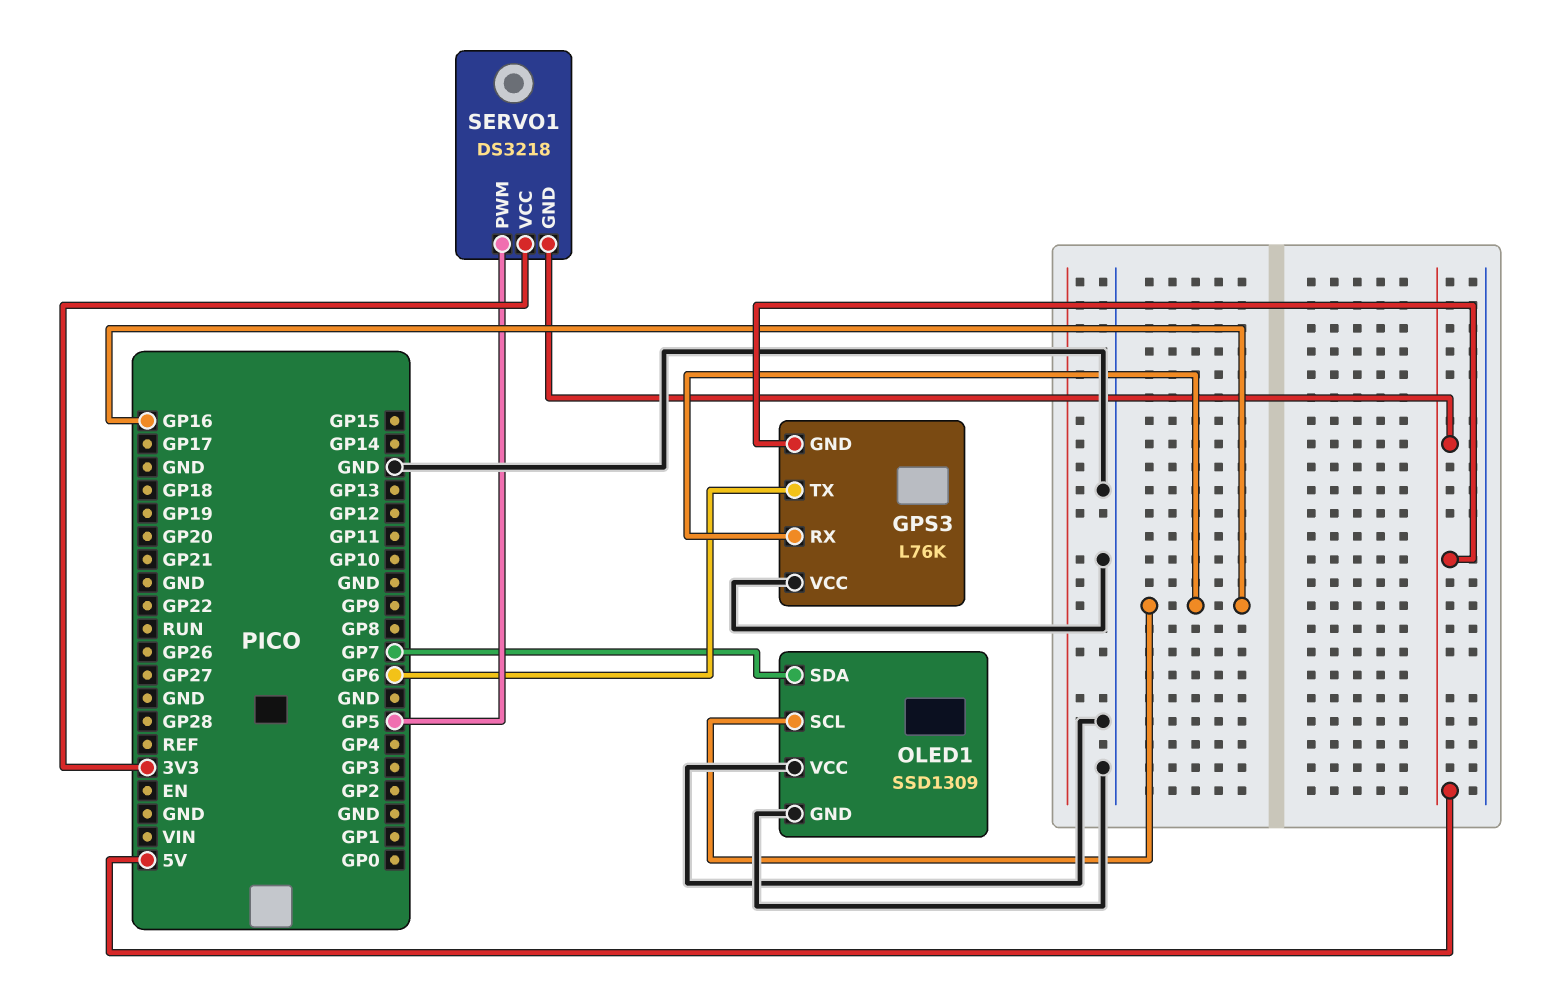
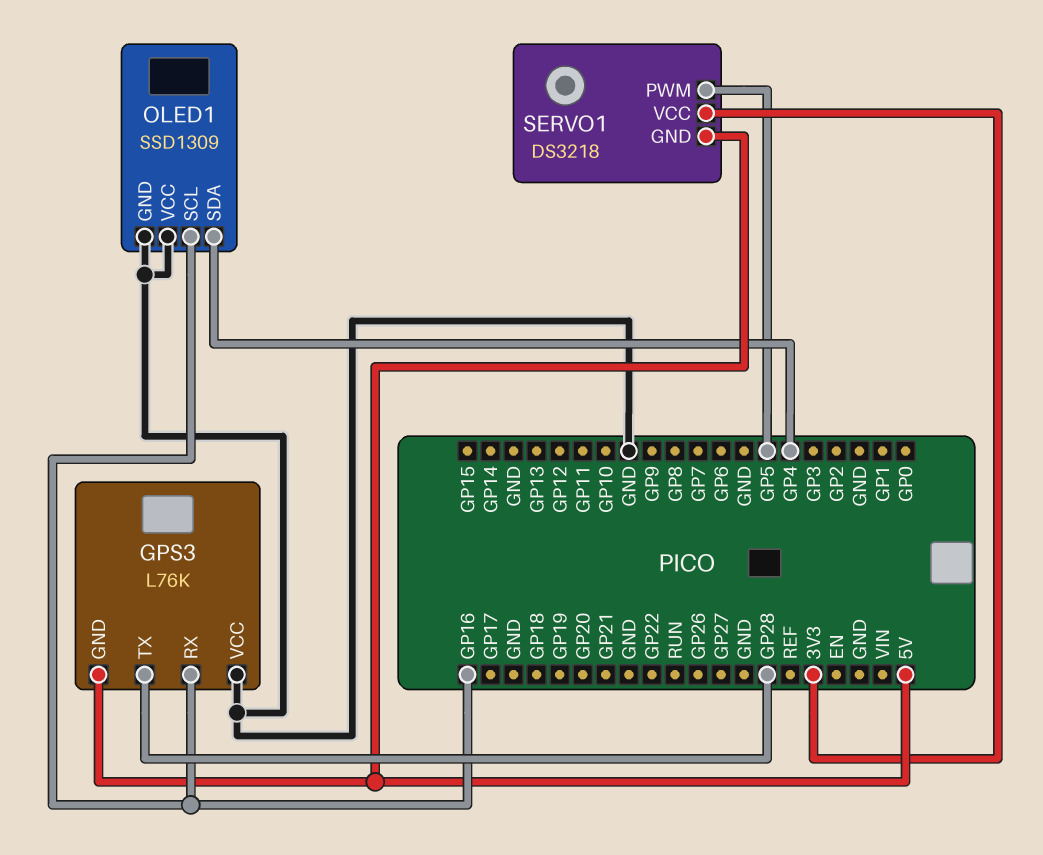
GPS3 pin TX: GP6 -> GP28
OLED1 pin SDA: GP7 -> GP4

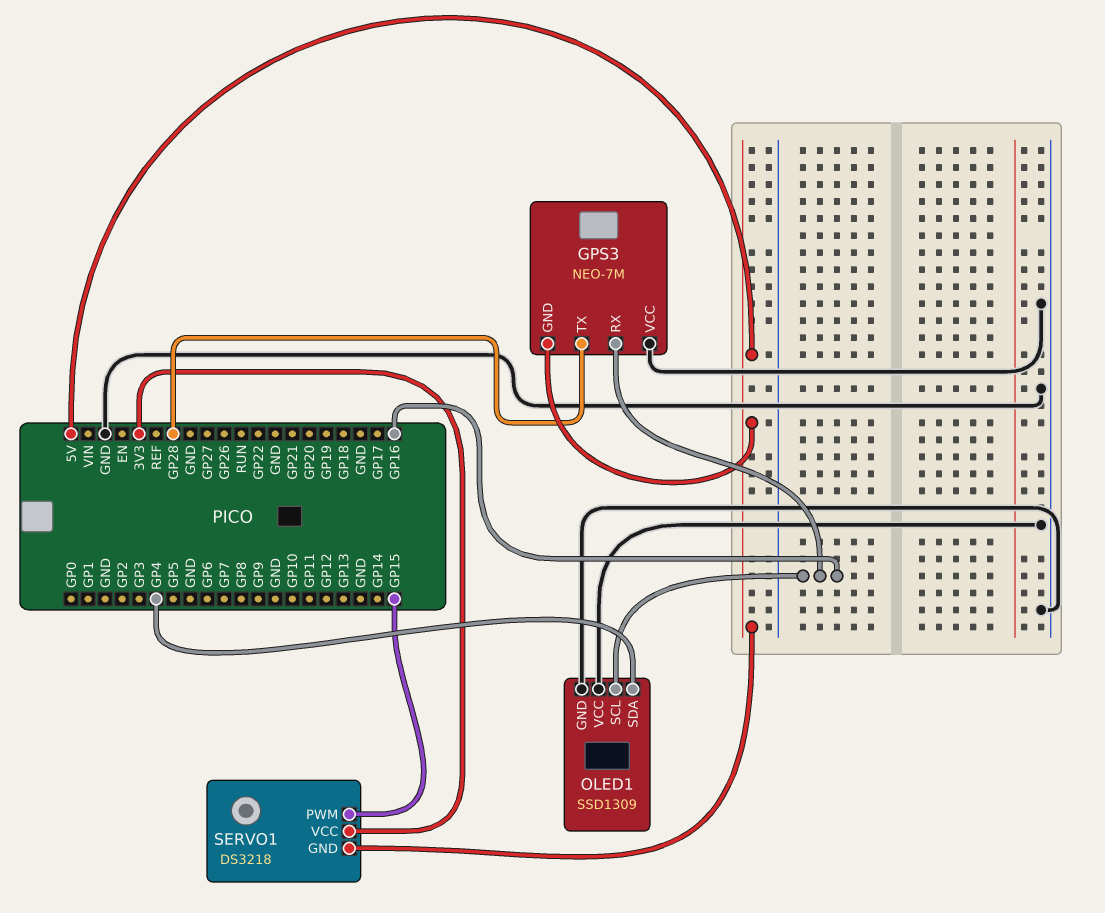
GPS3: L76K -> NEO-7M
SERVO1 pin PWM: GP5 -> GP15

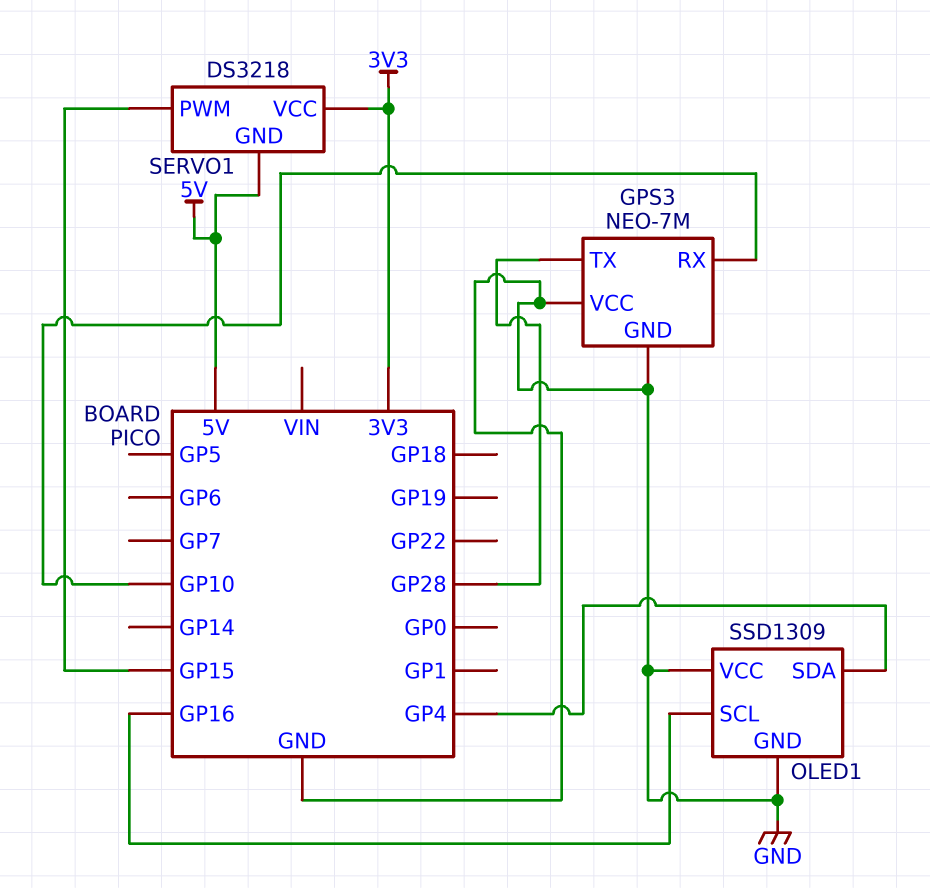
GPS3 pin GND: 5V -> GND
GPS3 pin RX: GP16 -> GP10

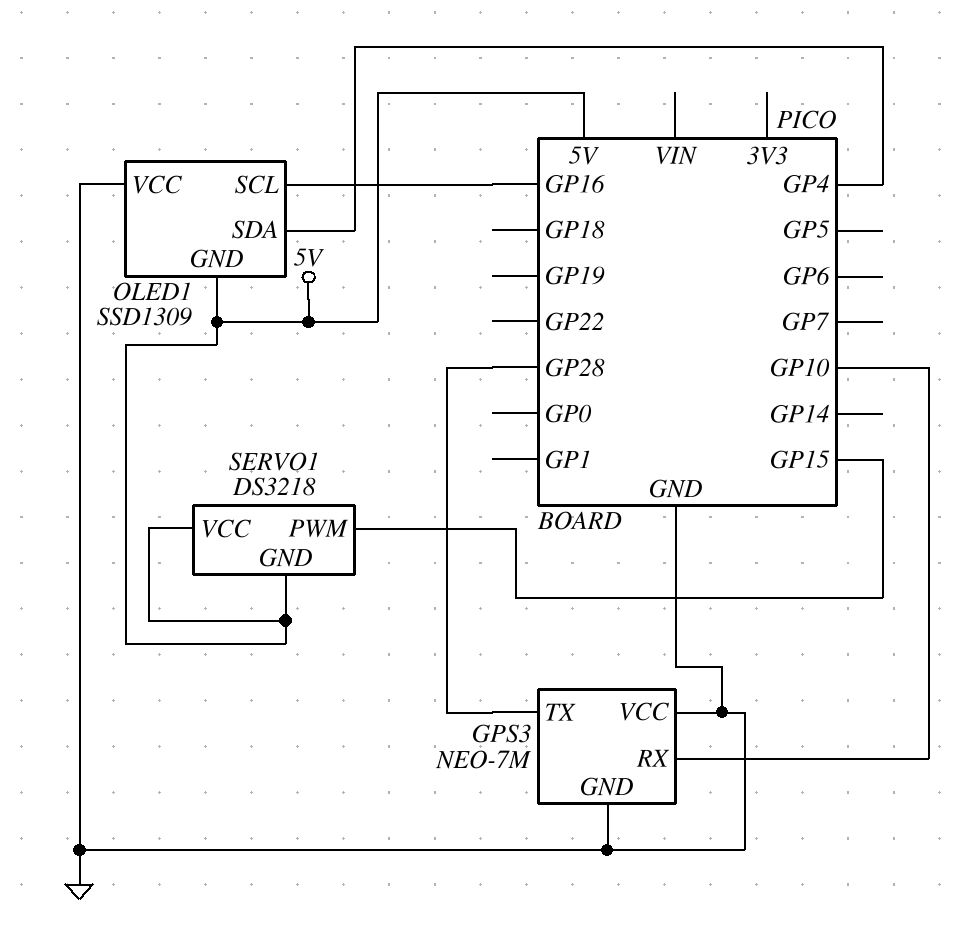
OLED1 pin GND: GND -> 5V
SERVO1 pin VCC: 3V3 -> 5V

